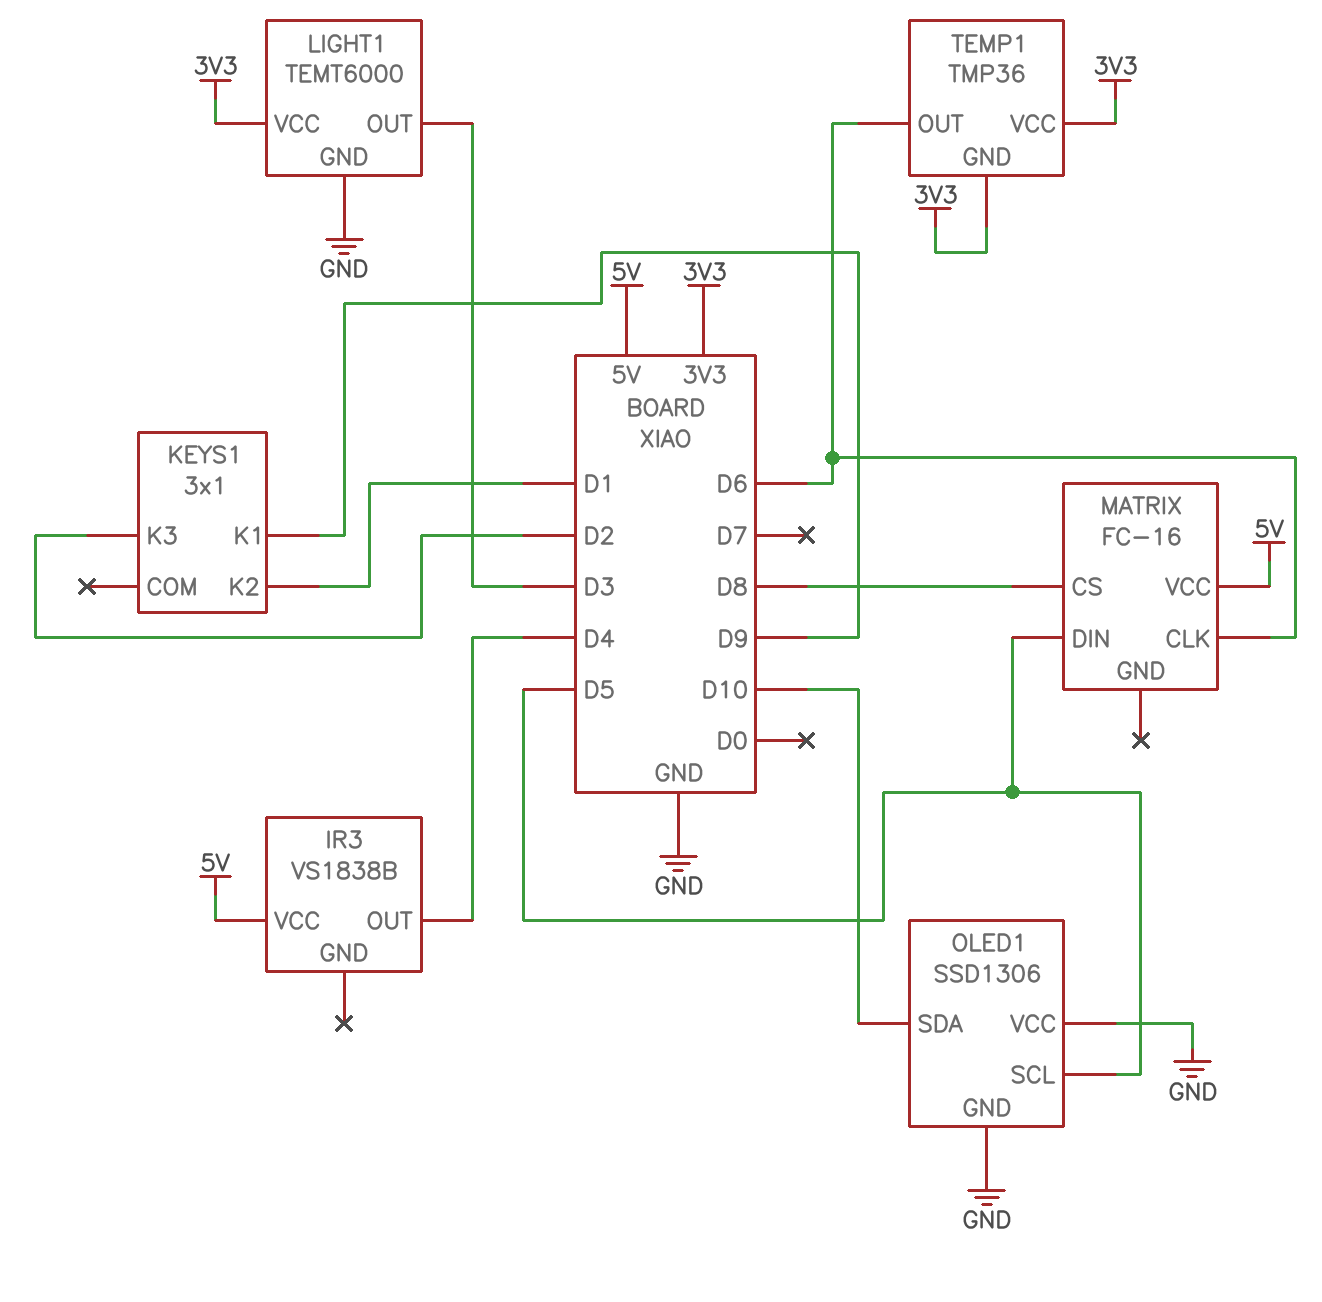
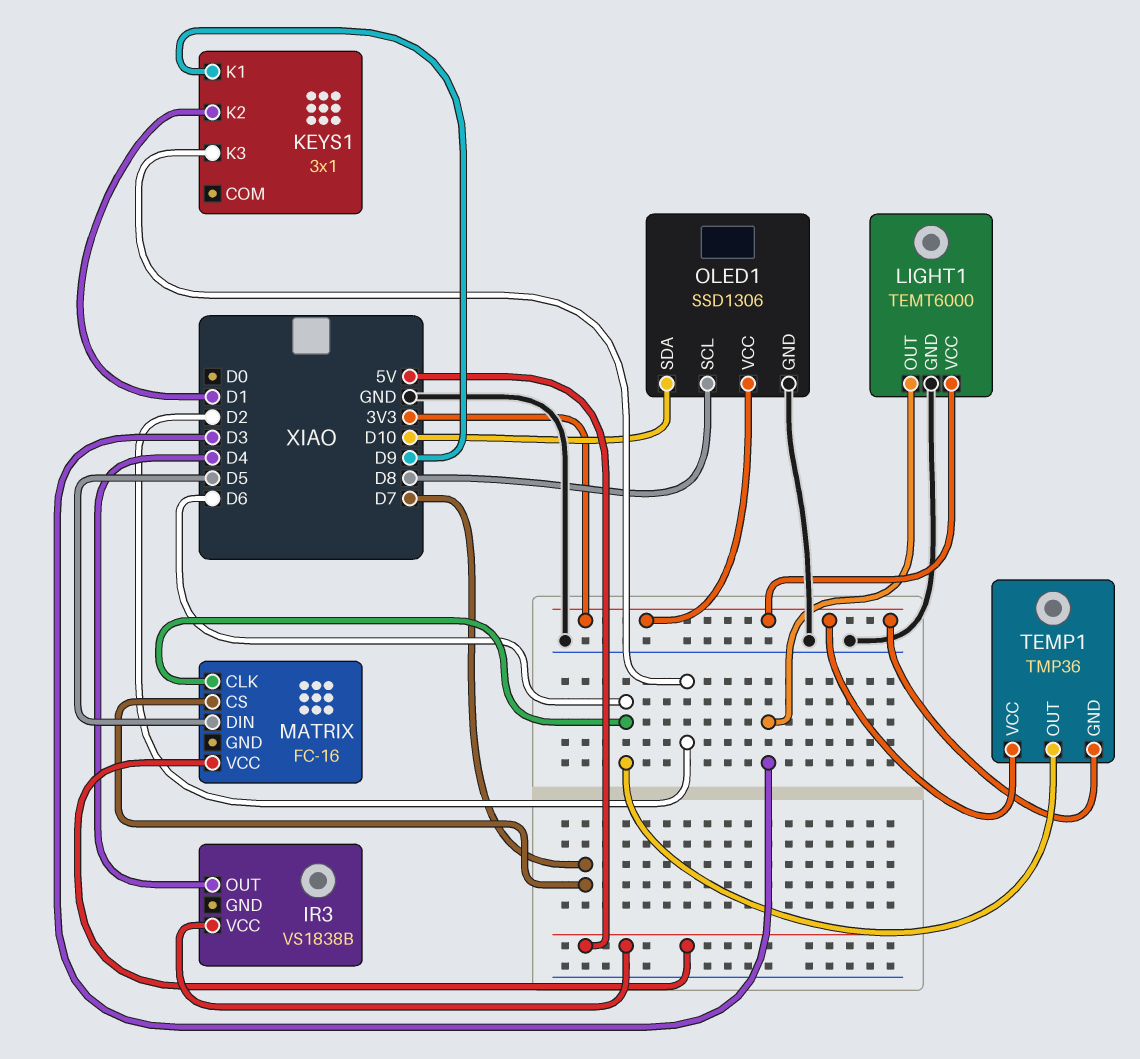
MATRIX pin CS: D8 -> D7
OLED1 pin SCL: D5 -> D8
OLED1 pin VCC: GND -> 3V3

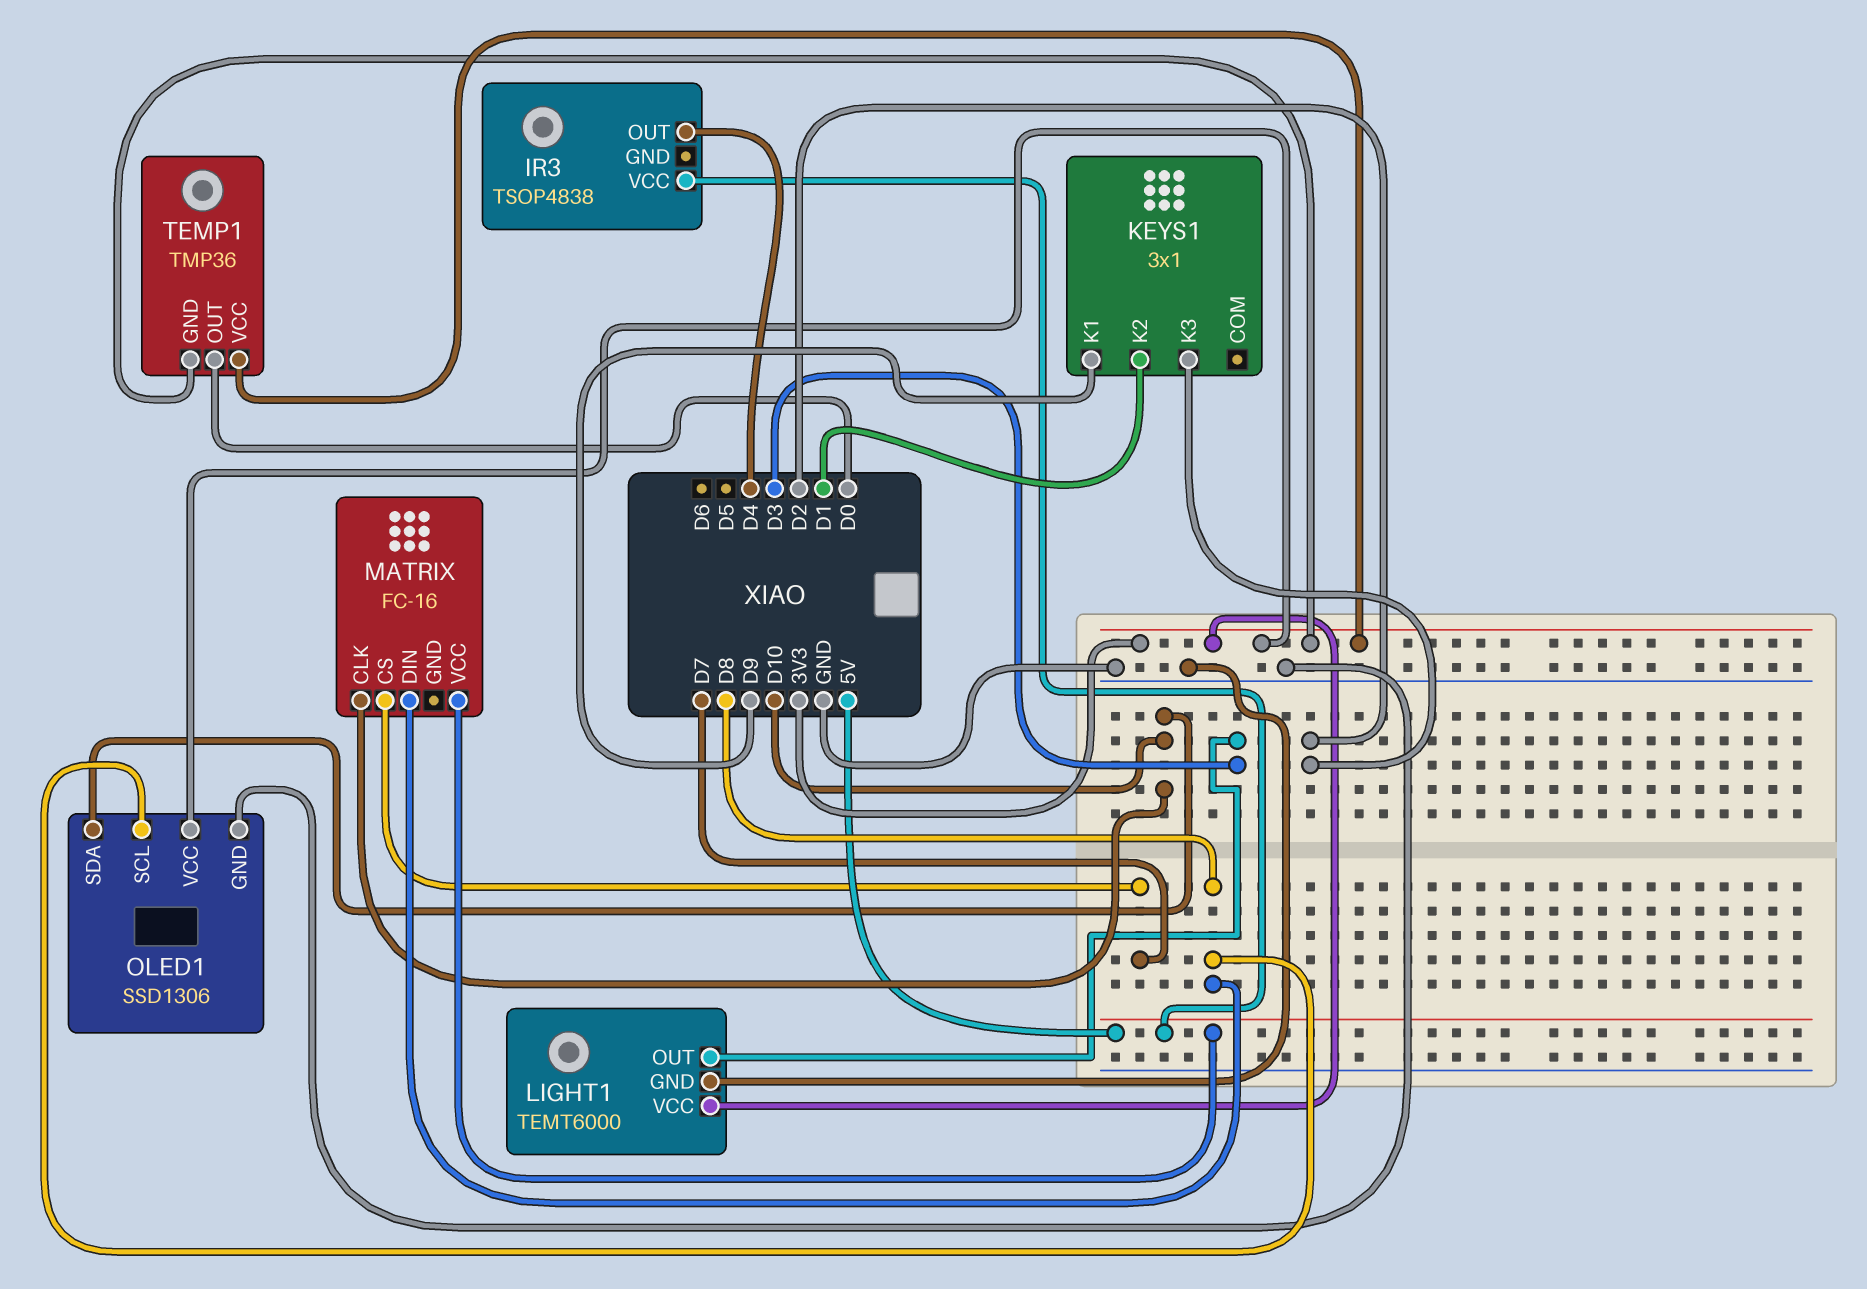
IR3: VS1838B -> TSOP4838
MATRIX pin CLK: D6 -> D10
MATRIX pin DIN: D5 -> D8
TEMP1 pin OUT: D6 -> D0

